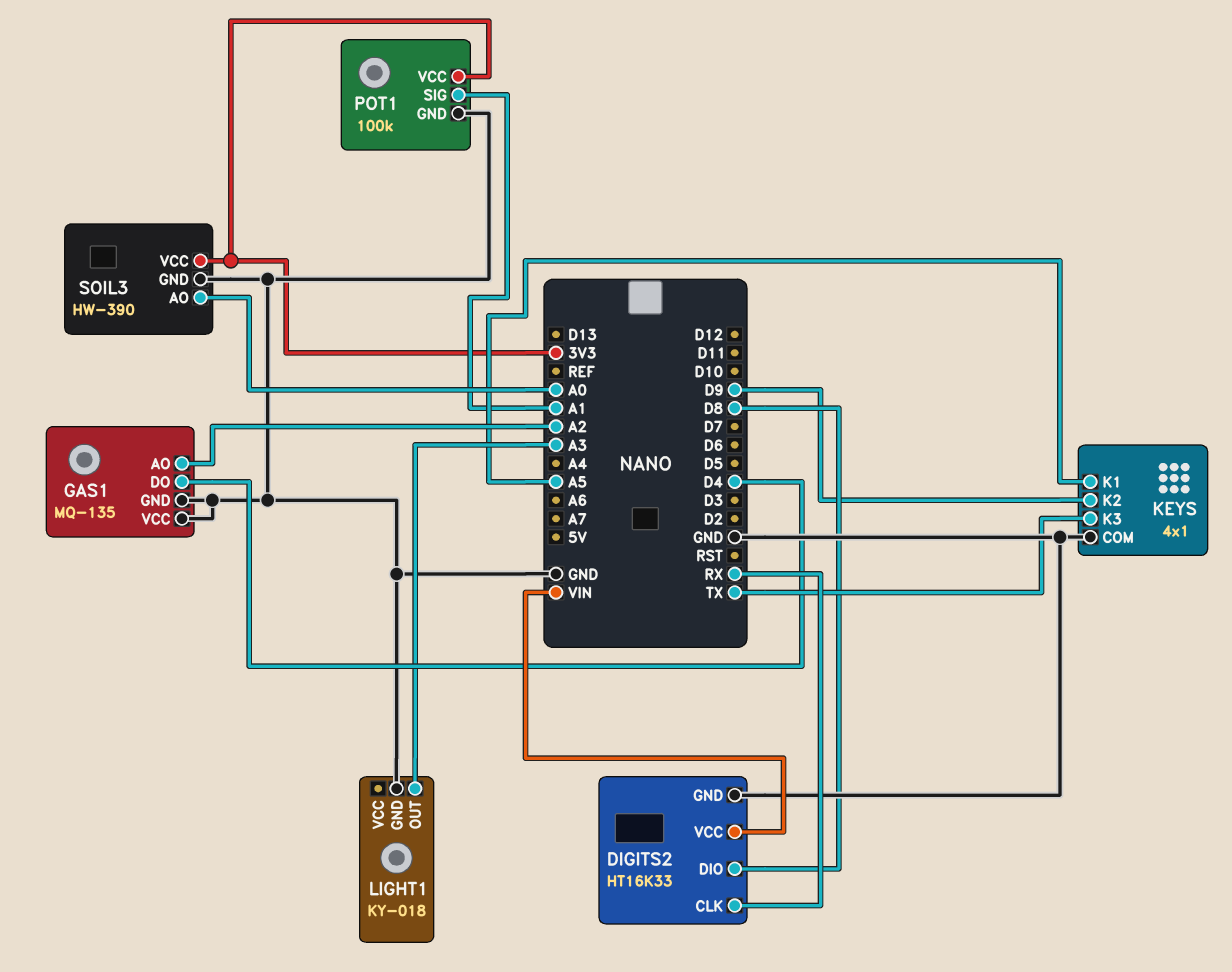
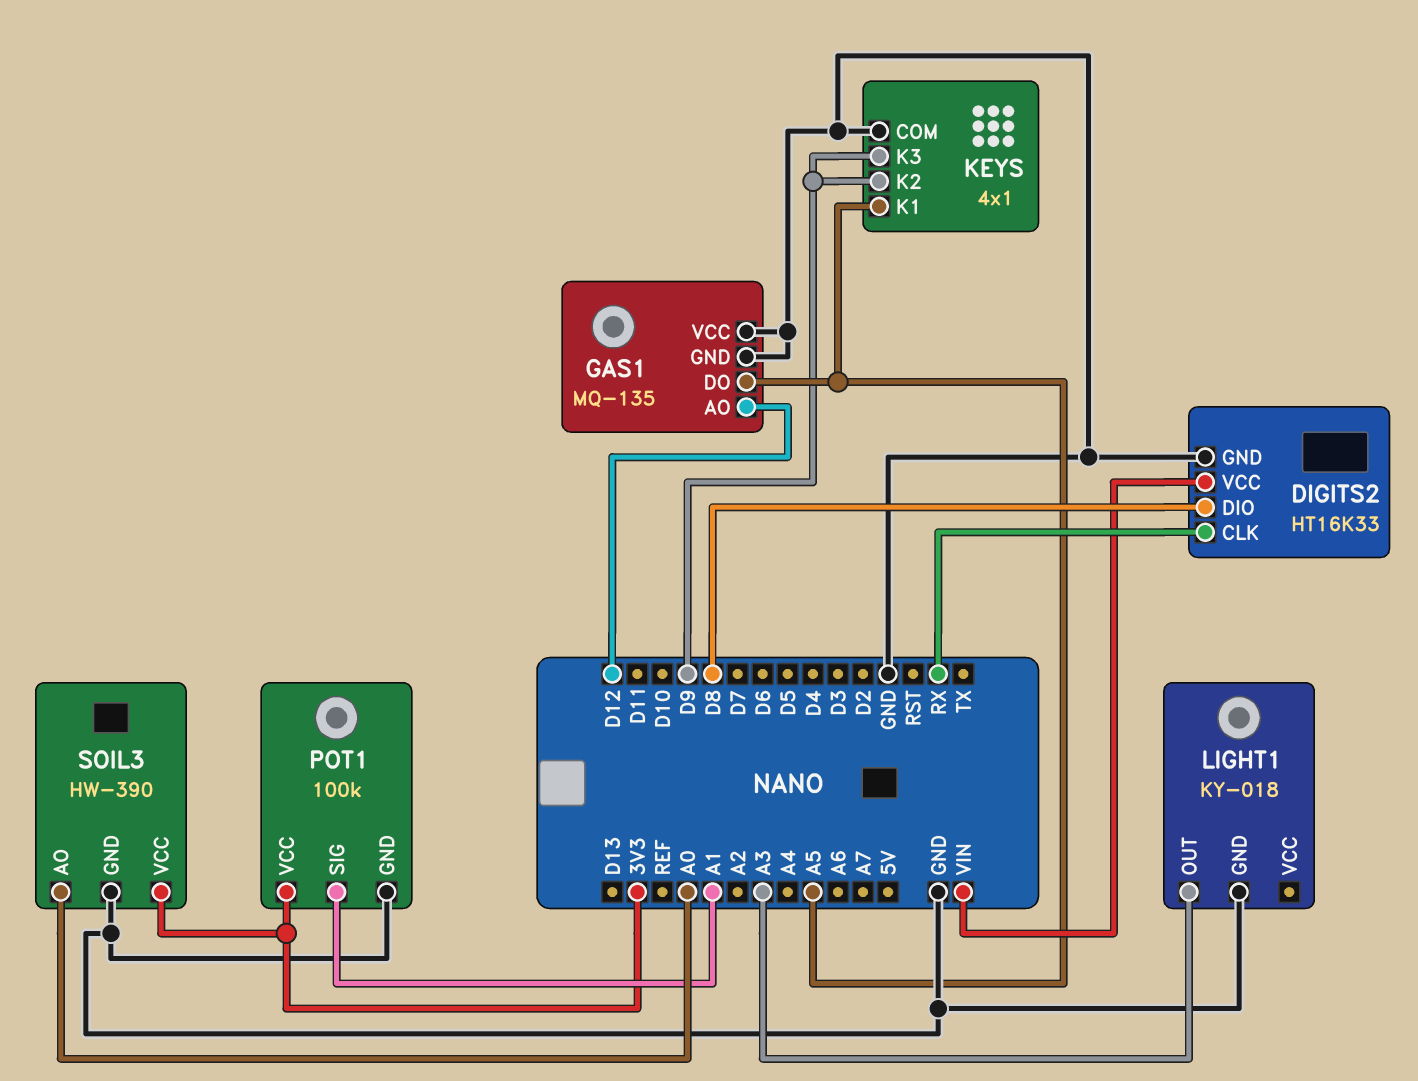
GAS1 pin AO: A2 -> D12
GAS1 pin DO: D4 -> A5
KEYS pin K3: TX -> D9

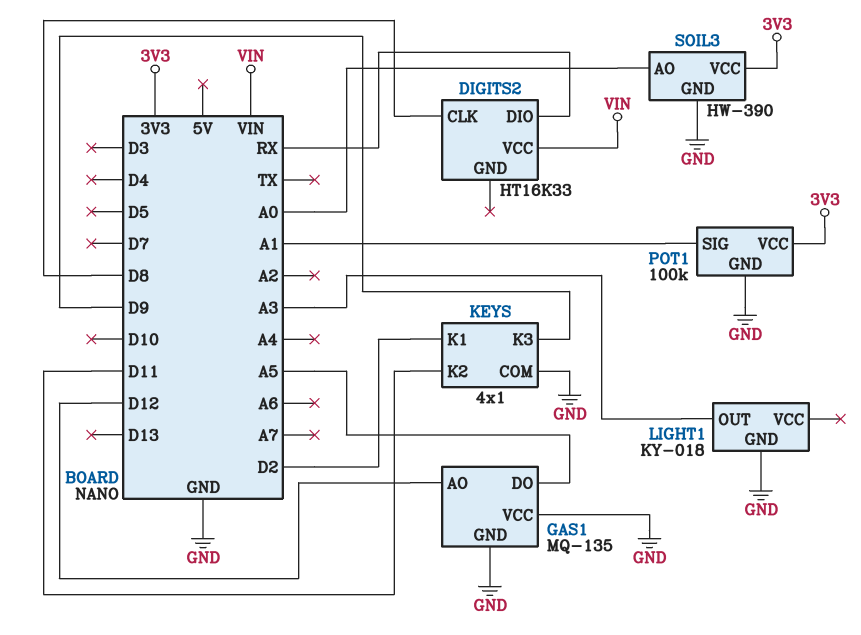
DIGITS2 pin CLK: RX -> D8
DIGITS2 pin DIO: D8 -> RX
DIGITS2 pin GND: GND -> none
KEYS pin K1: A5 -> D2
KEYS pin K2: D9 -> D11

